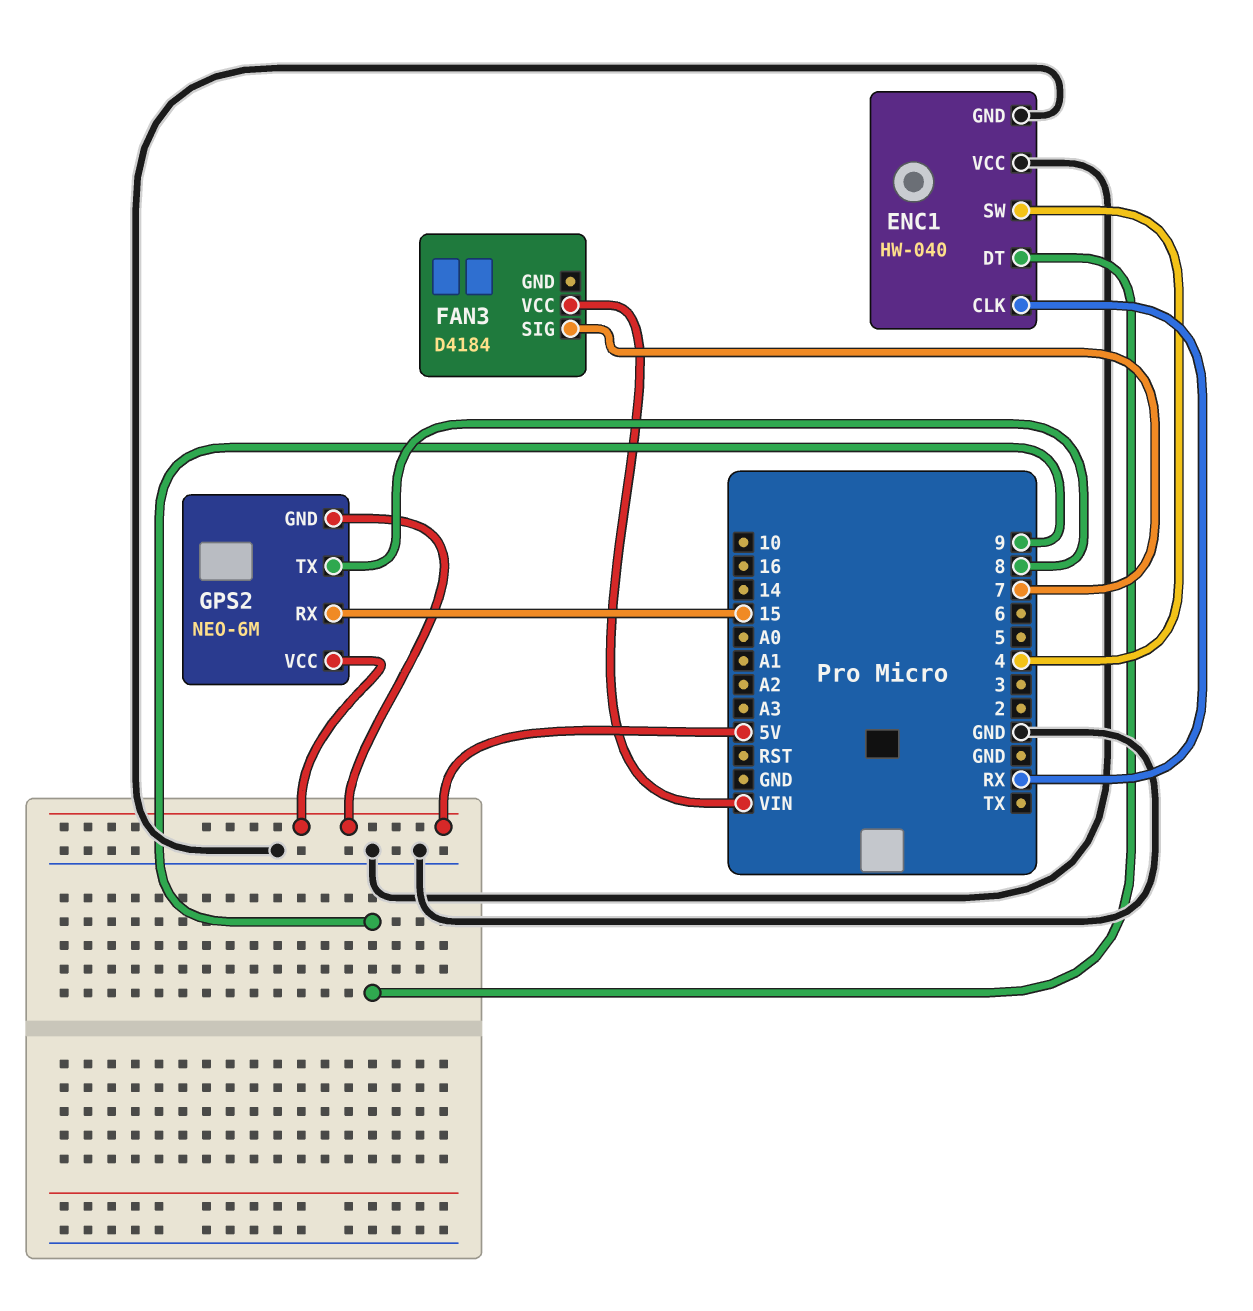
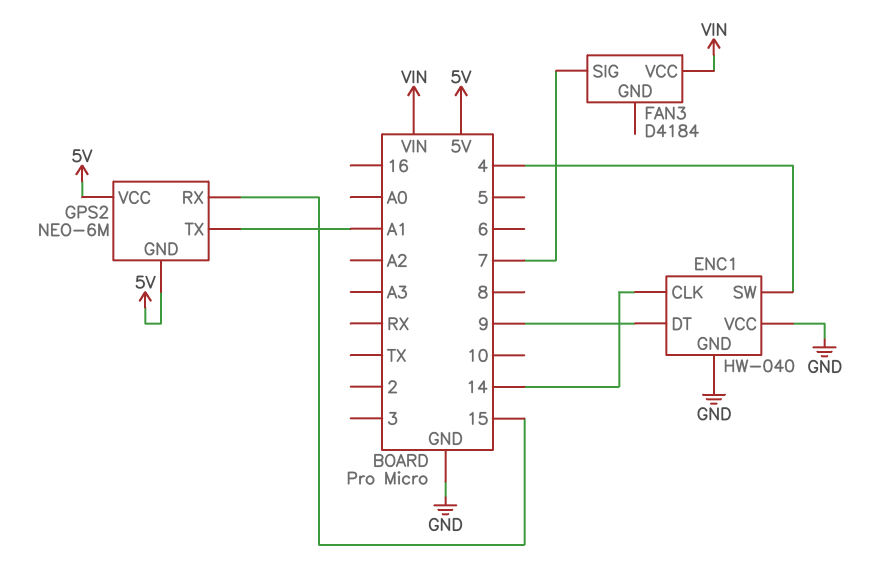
ENC1 pin CLK: RX -> 14
GPS2 pin TX: 8 -> A1

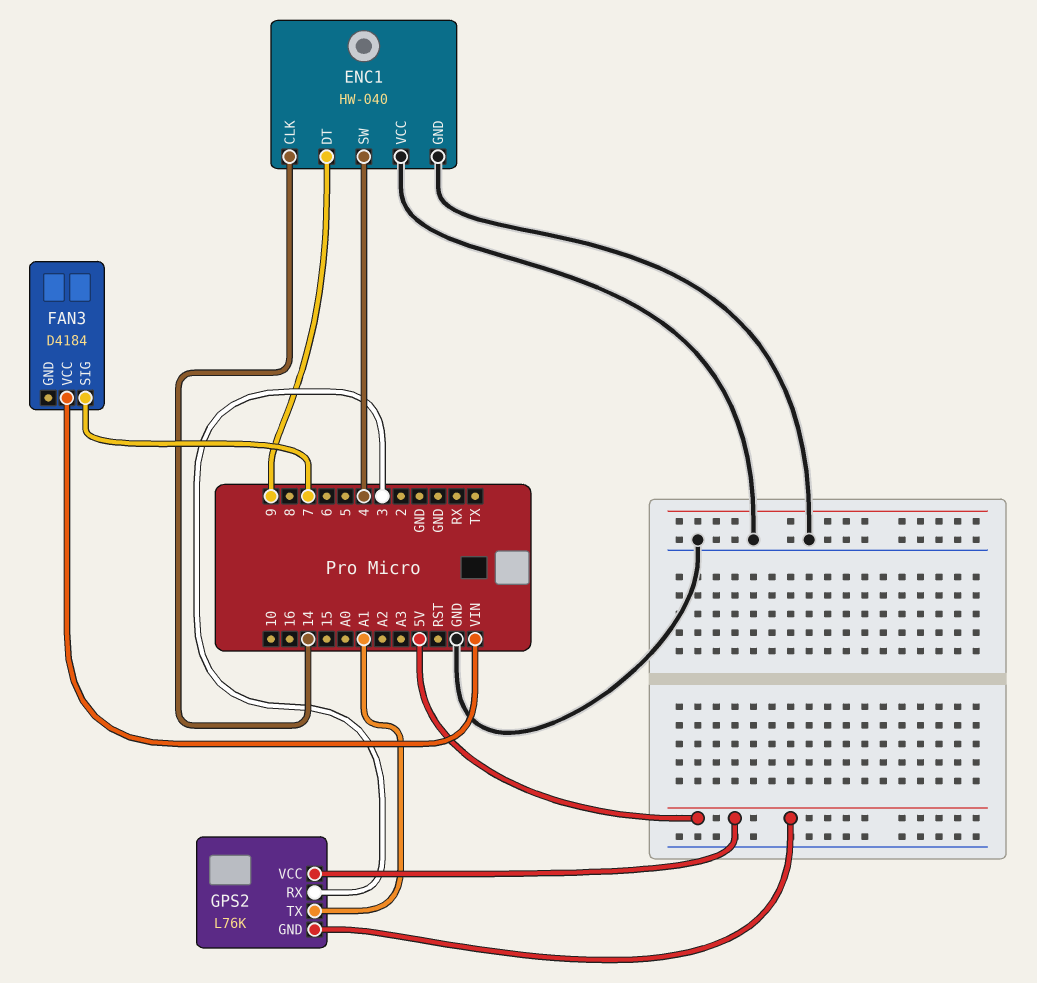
GPS2: NEO-6M -> L76K
GPS2 pin RX: 15 -> 3

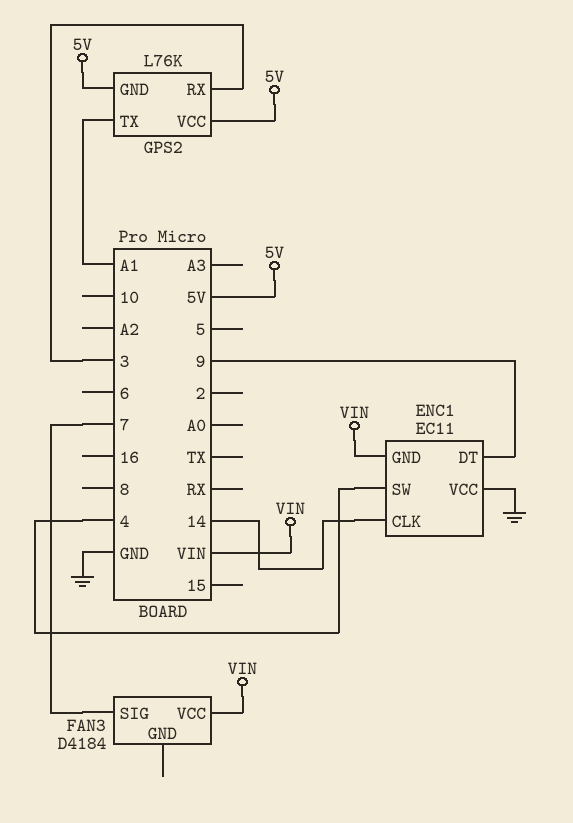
ENC1: HW-040 -> EC11
ENC1 pin GND: GND -> VIN

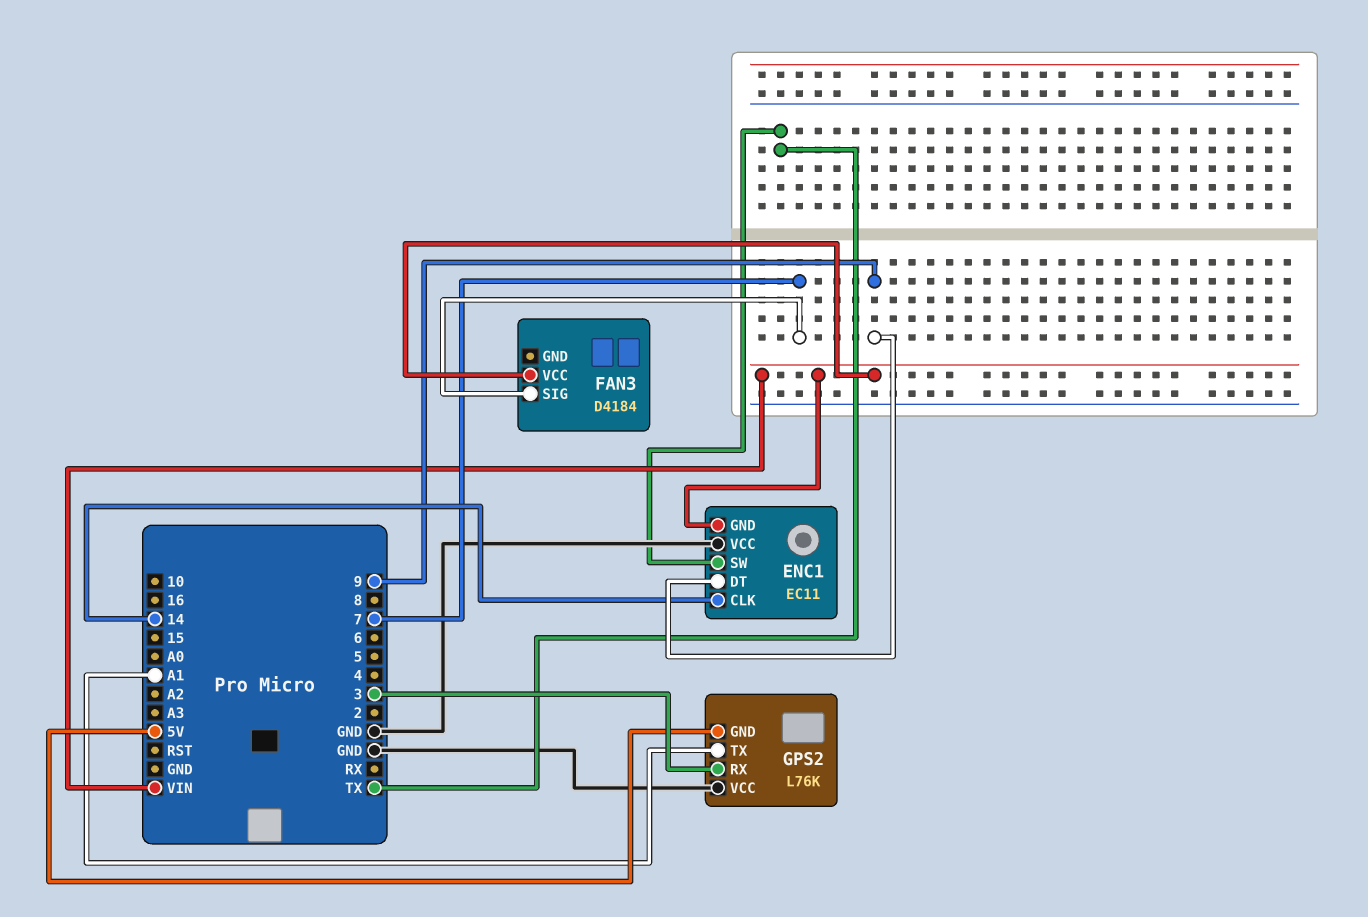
ENC1 pin SW: 4 -> TX
GPS2 pin VCC: 5V -> GND

